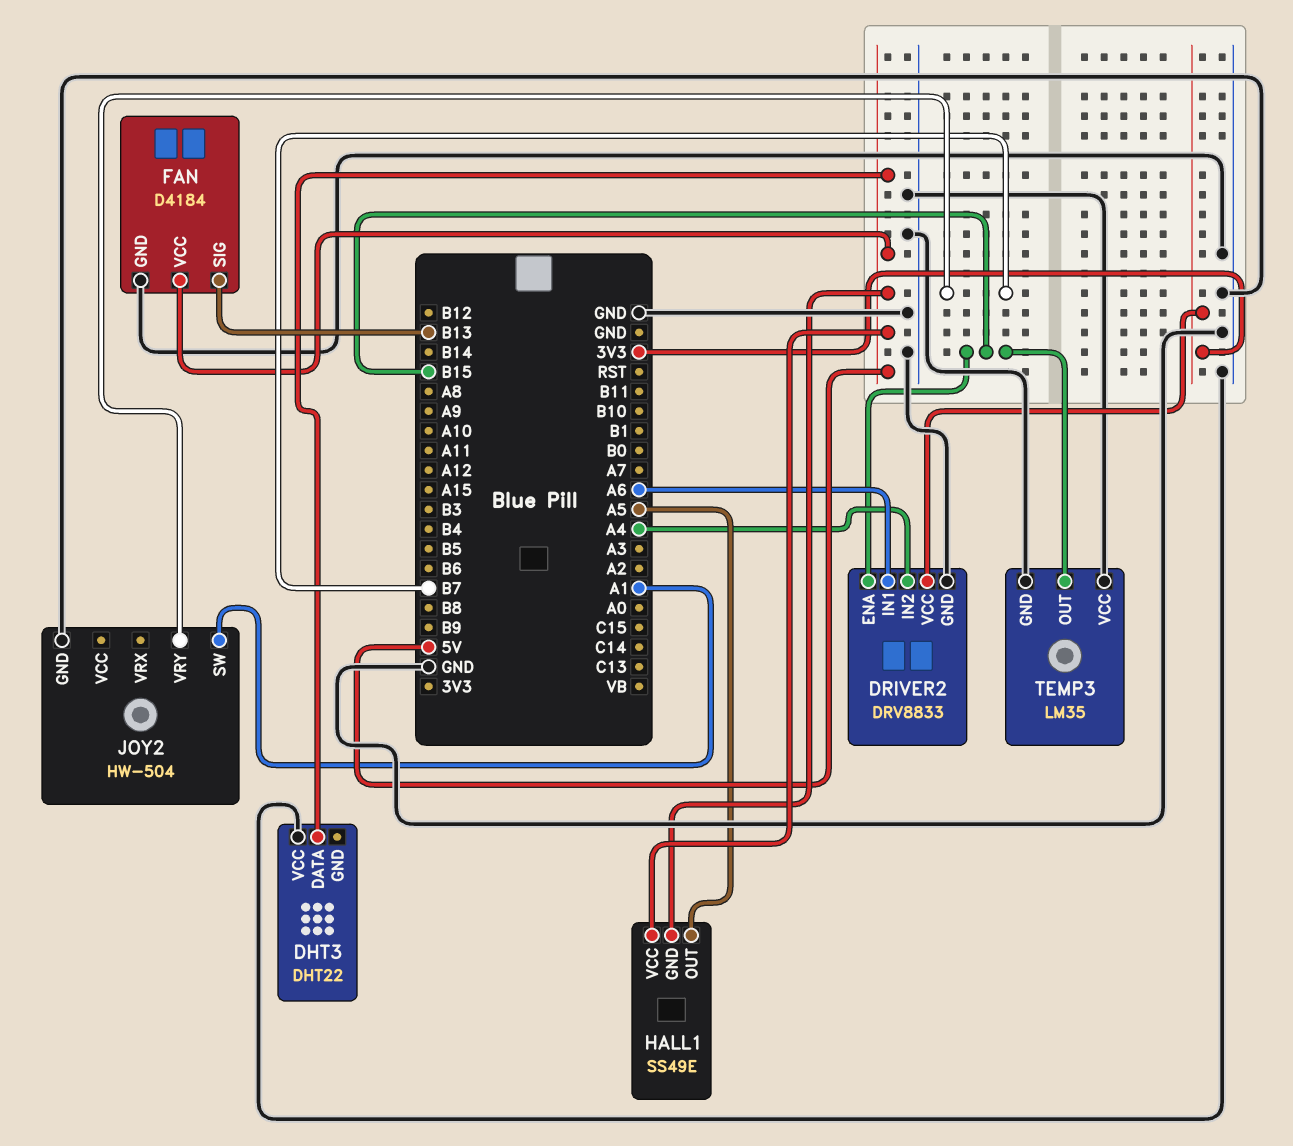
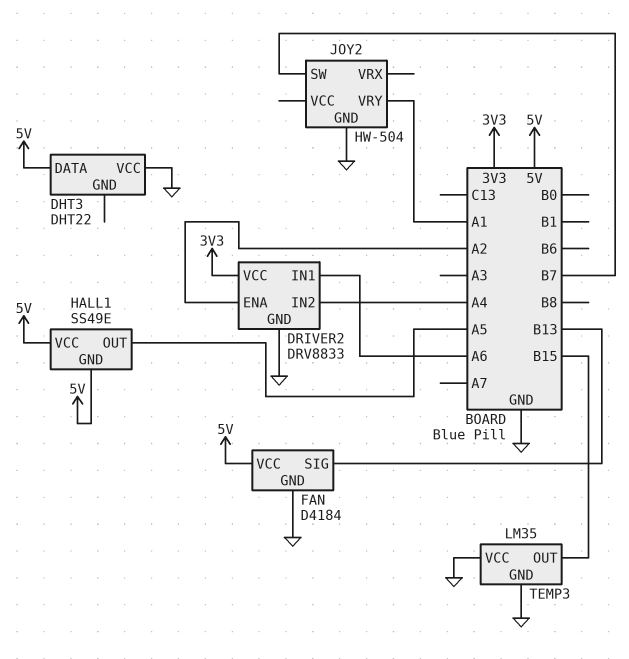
DRIVER2 pin ENA: B15 -> A2
JOY2 pin SW: A1 -> B7
JOY2 pin VRY: B7 -> A1

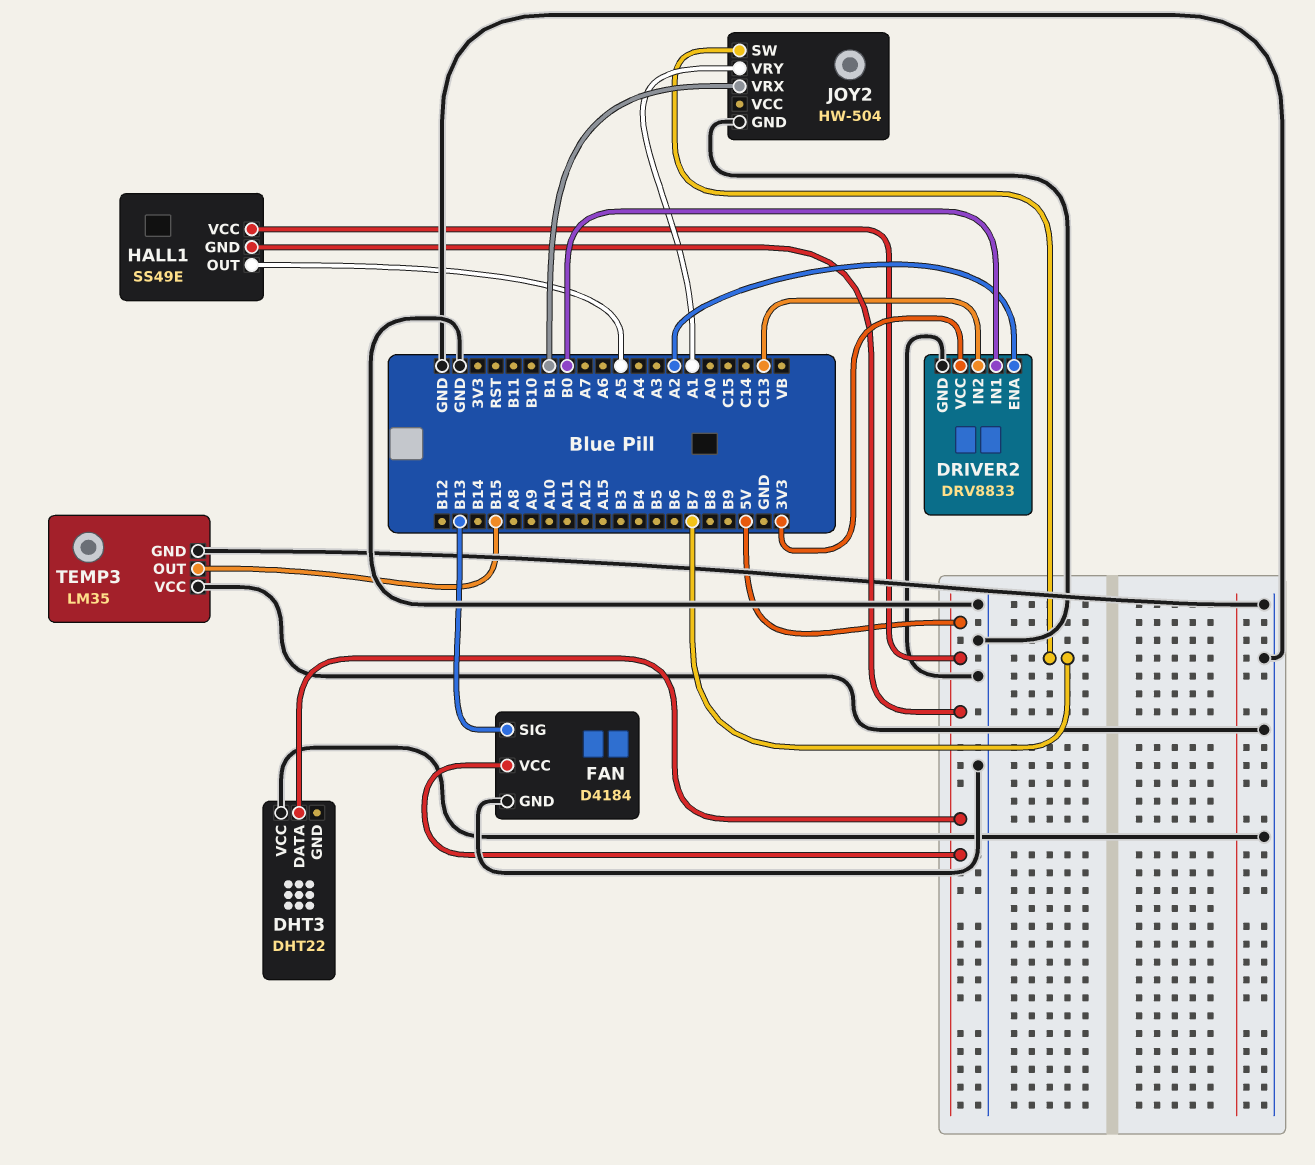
DRIVER2 pin IN1: A6 -> B0
DRIVER2 pin IN2: A4 -> C13
JOY2 pin VRX: none -> B1

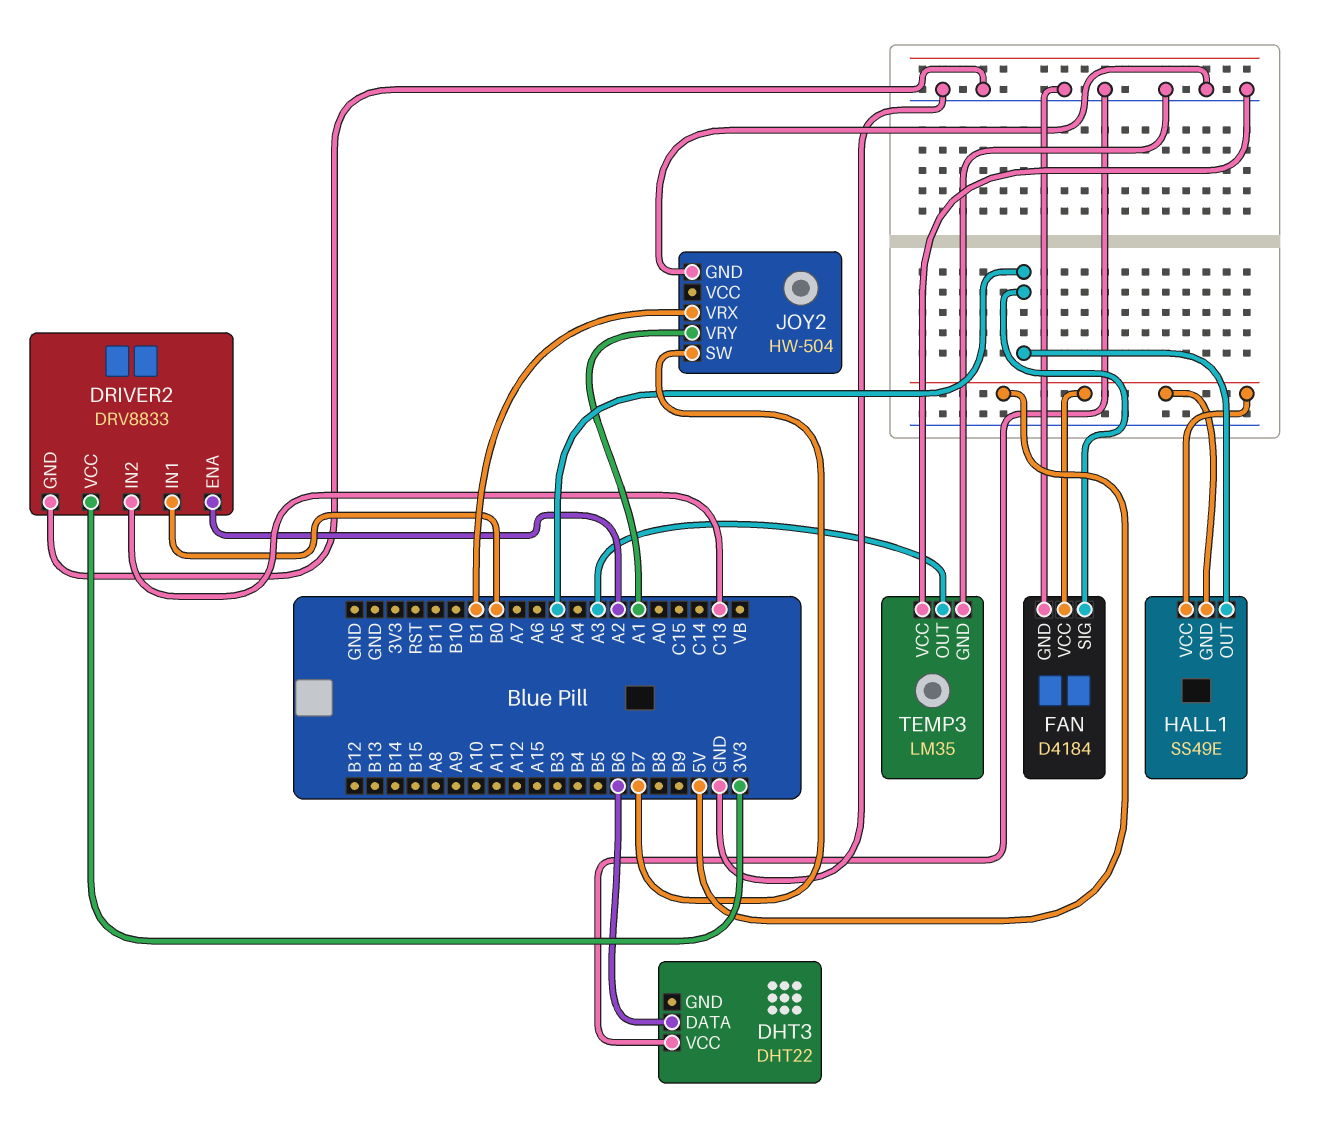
DHT3 pin DATA: 5V -> B6
FAN pin SIG: B13 -> A5
TEMP3 pin OUT: B15 -> A3

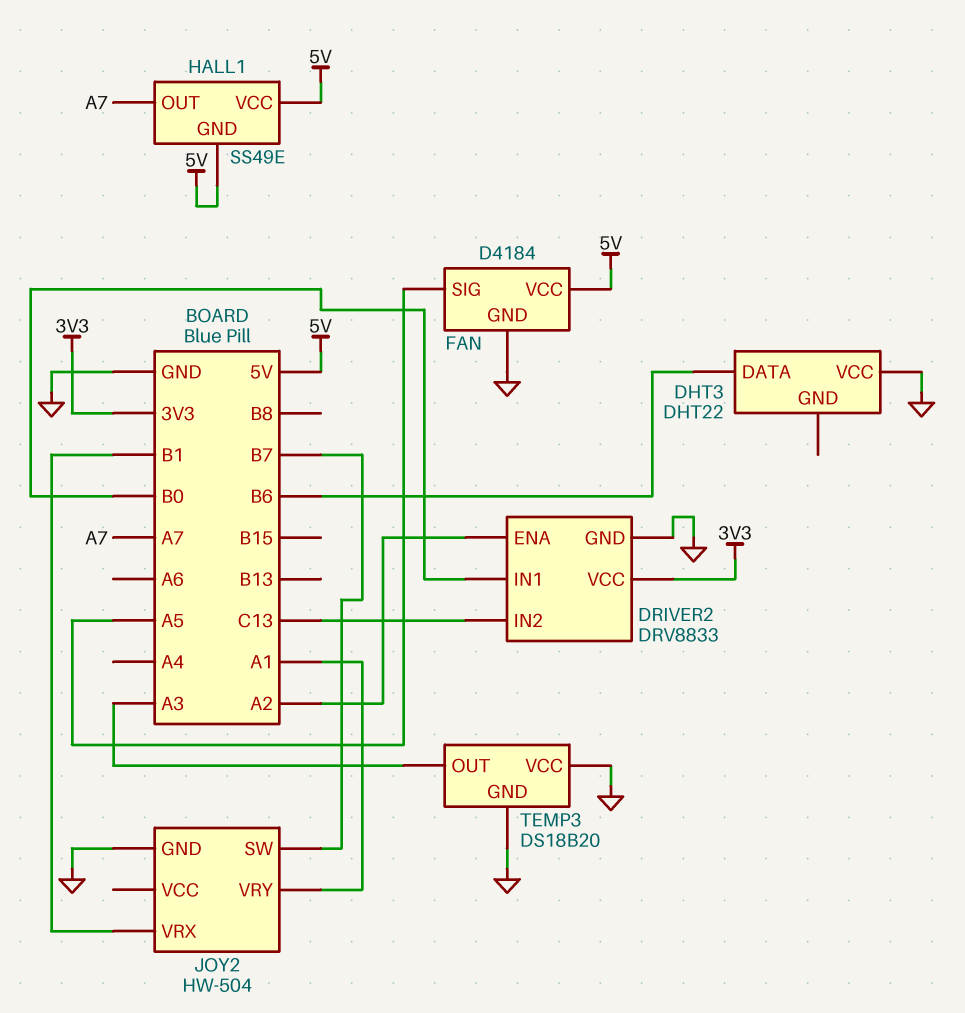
HALL1 pin OUT: A5 -> A7
TEMP3: LM35 -> DS18B20

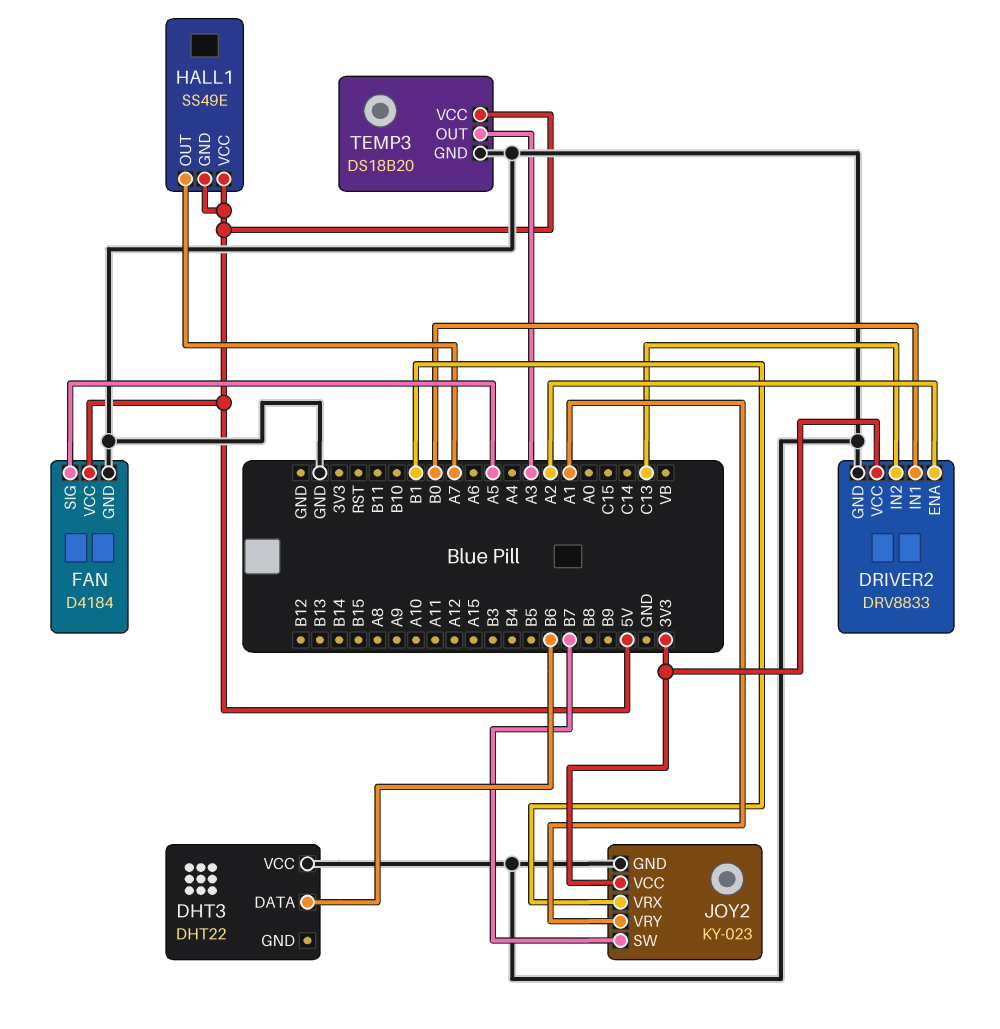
JOY2: HW-504 -> KY-023
JOY2 pin VCC: none -> 3V3
TEMP3 pin VCC: GND -> 5V

